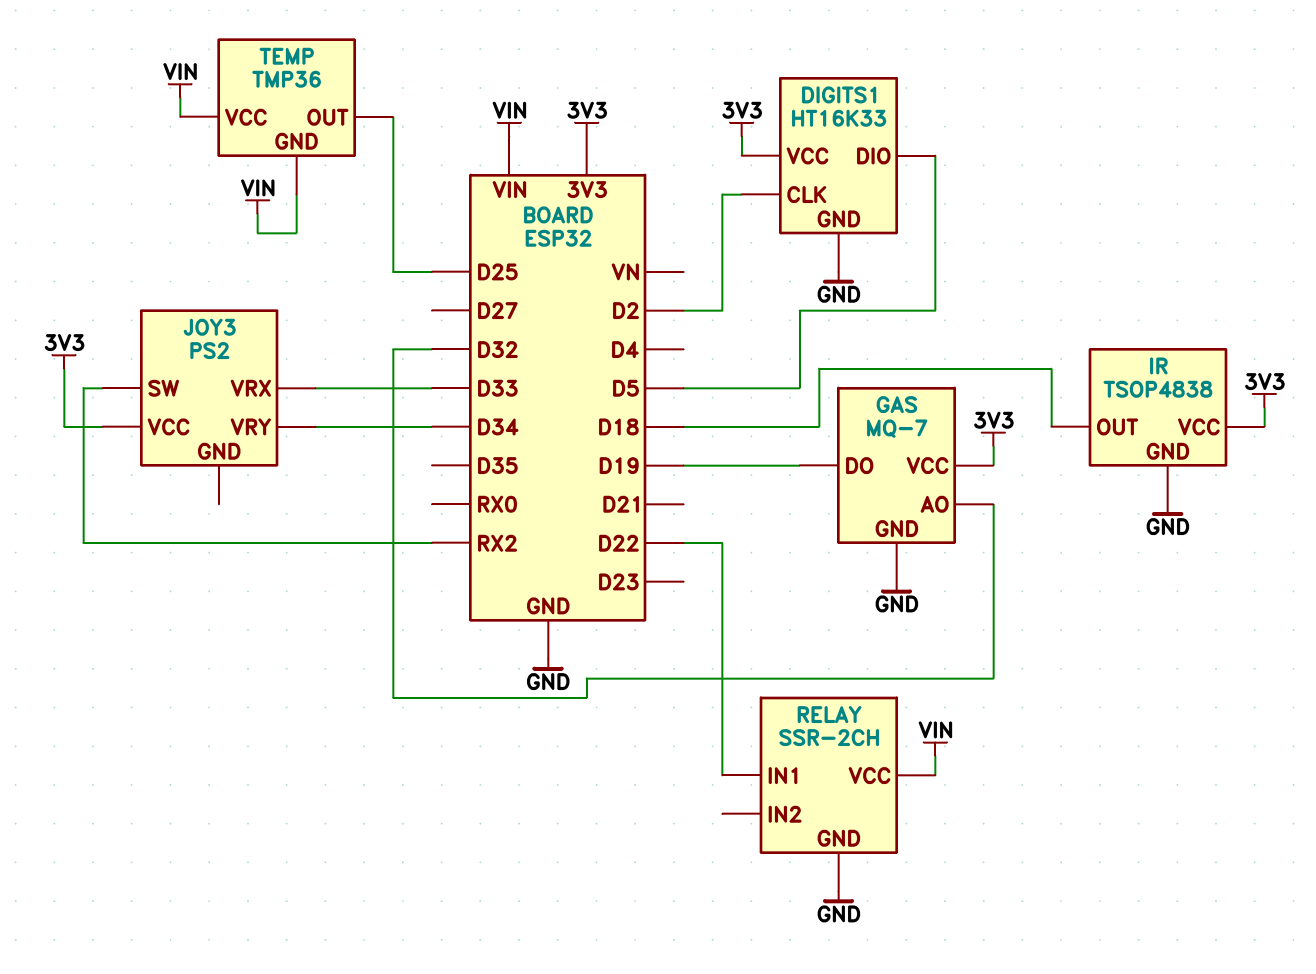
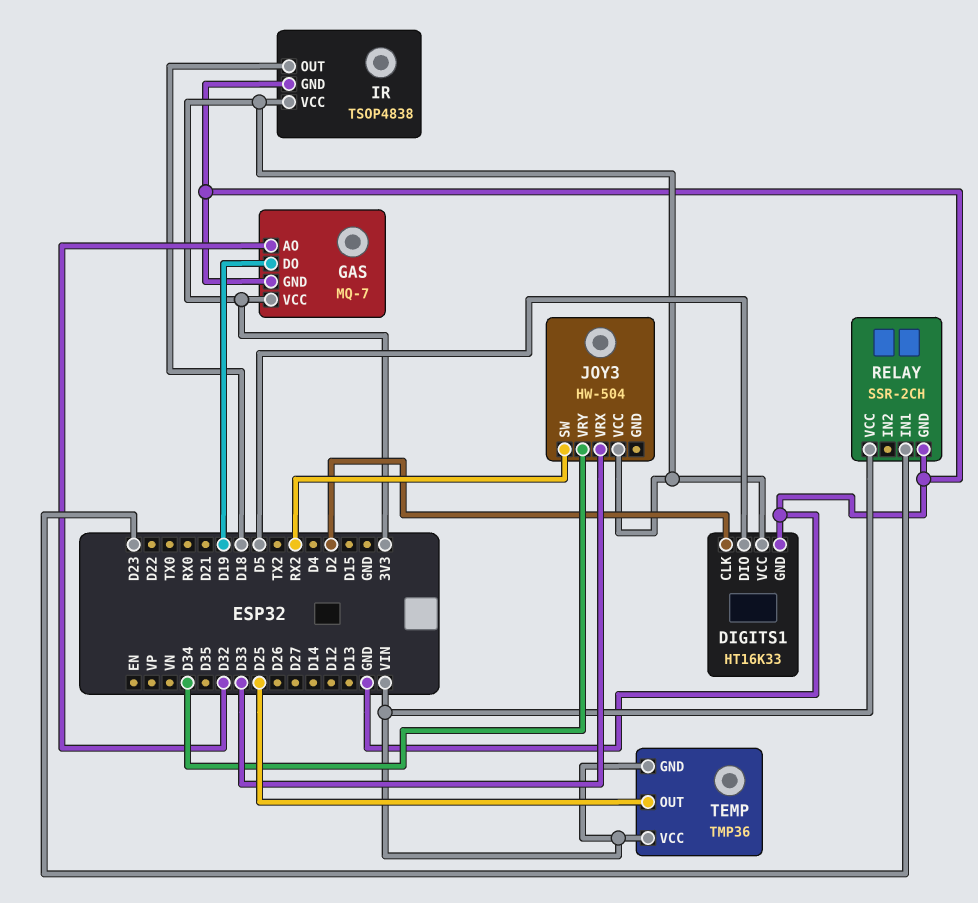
JOY3: PS2 -> HW-504
RELAY pin IN1: D22 -> D23

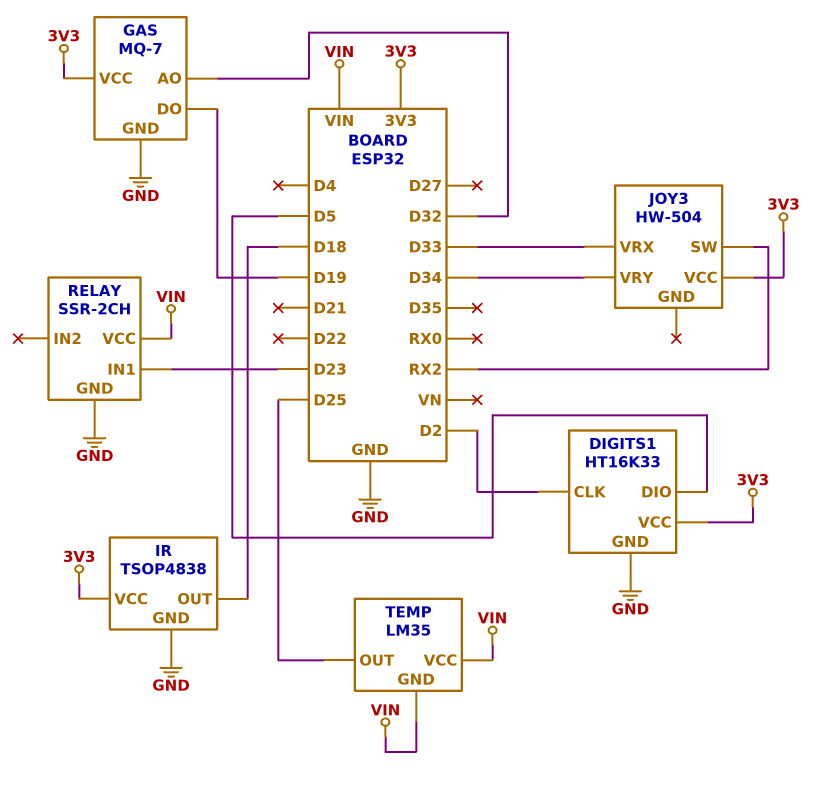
TEMP: TMP36 -> LM35

